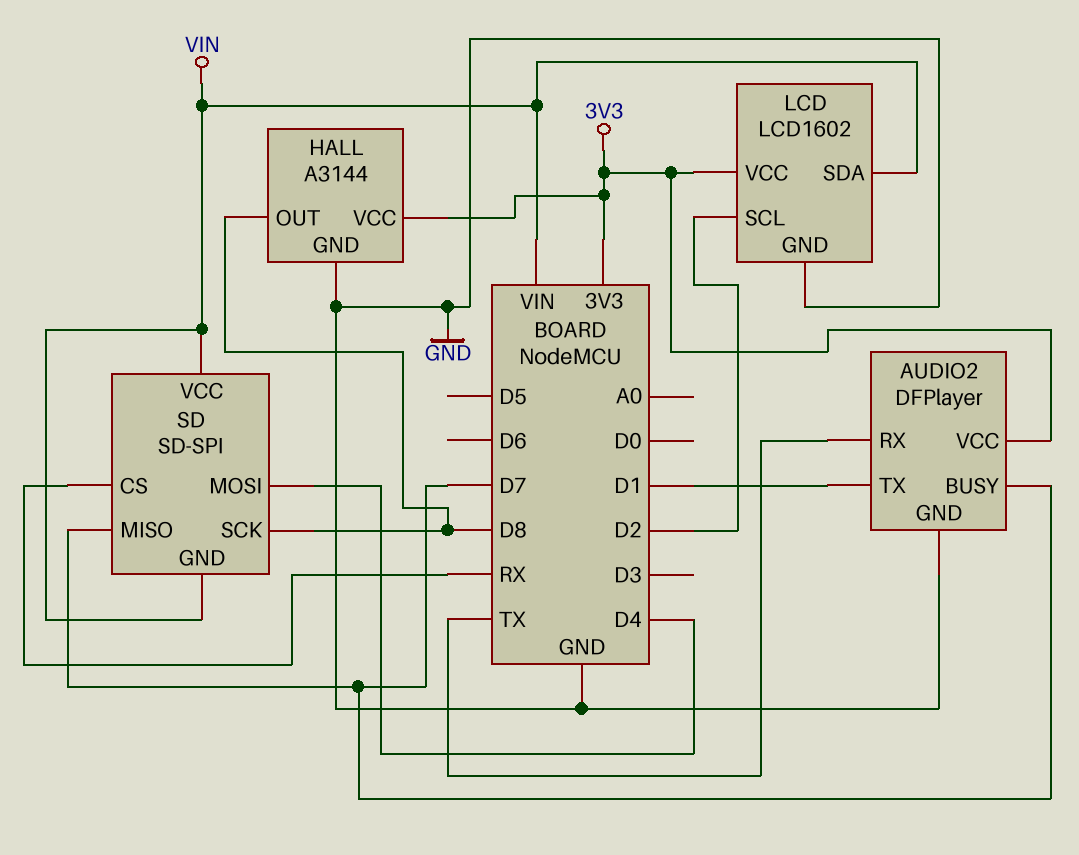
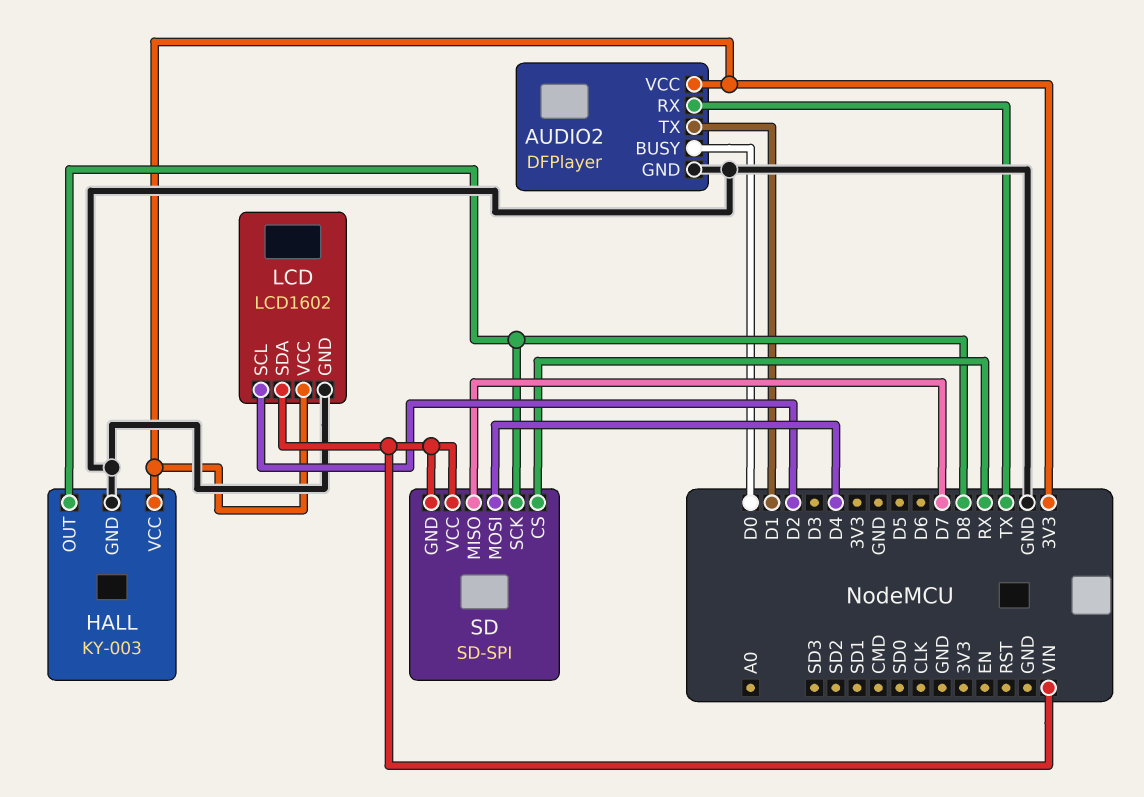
AUDIO2 pin BUSY: D7 -> D0
HALL: A3144 -> KY-003

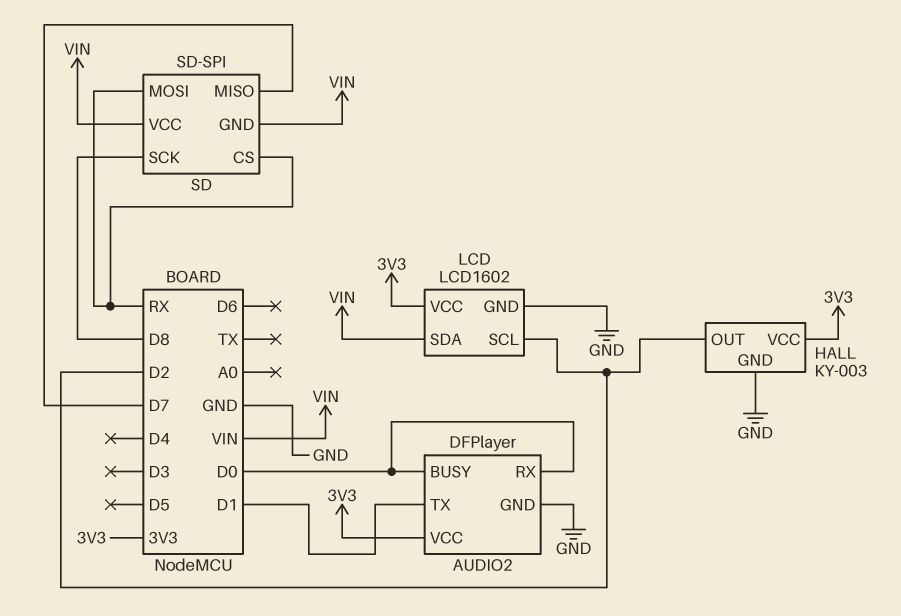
AUDIO2 pin RX: TX -> D0
HALL pin OUT: D8 -> D2
SD pin MOSI: D4 -> RX

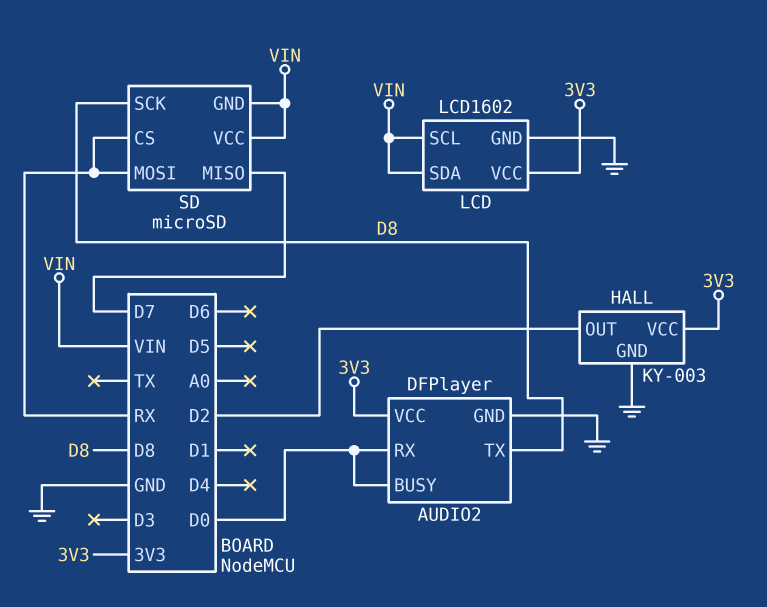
AUDIO2 pin TX: D1 -> D8
LCD pin SCL: D2 -> VIN
SD: SD-SPI -> microSD

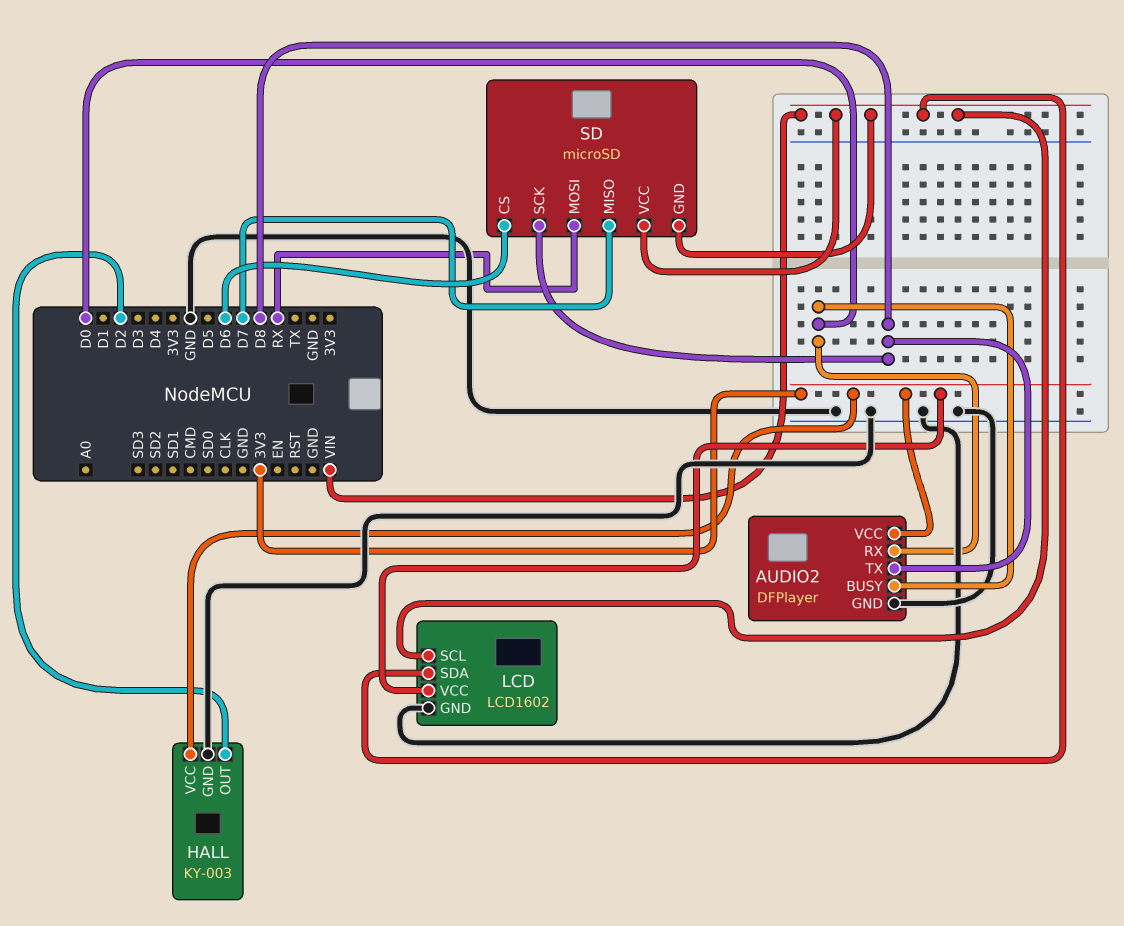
SD pin CS: RX -> D6

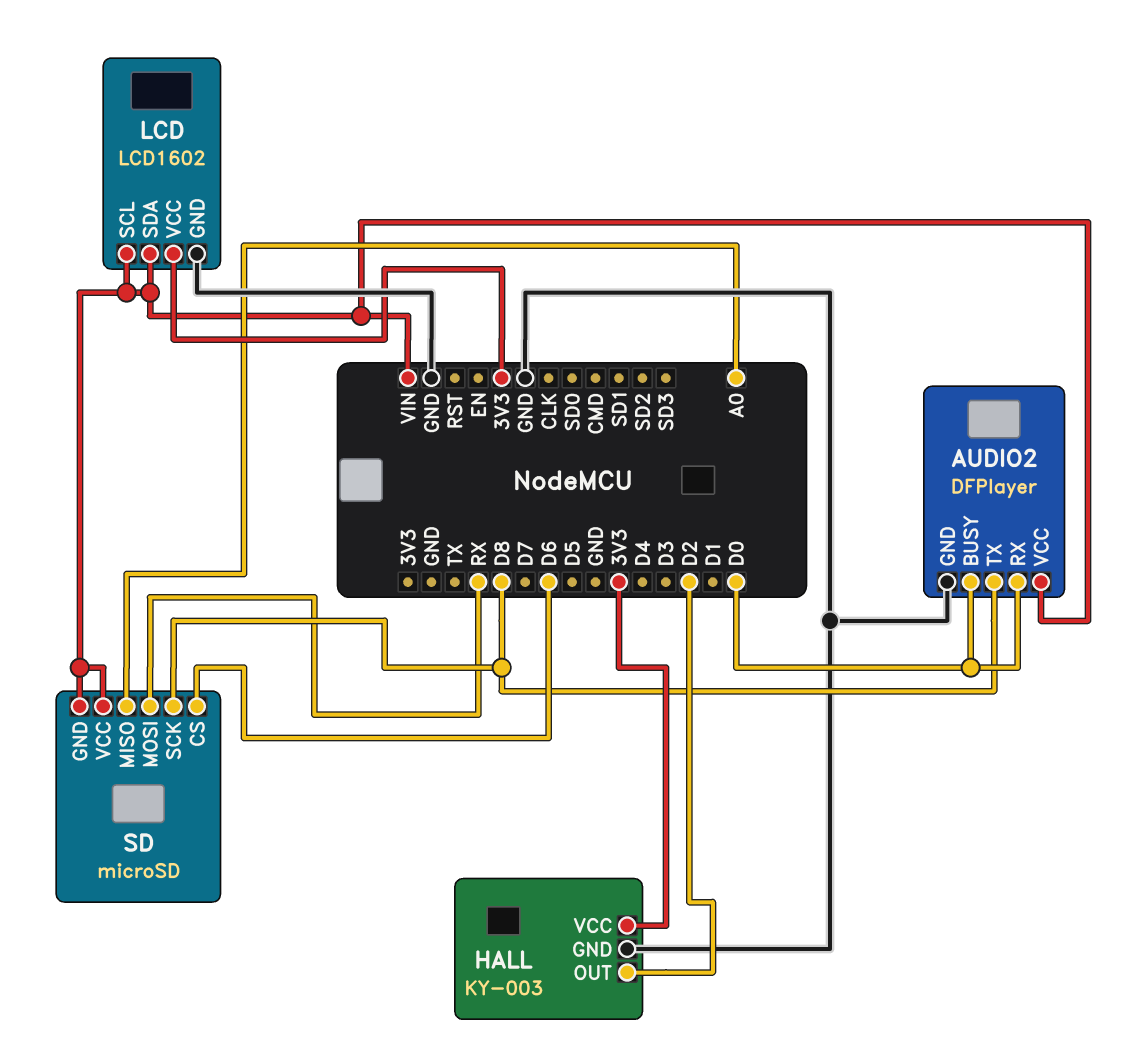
AUDIO2 pin VCC: 3V3 -> VIN
SD pin MISO: D7 -> A0

